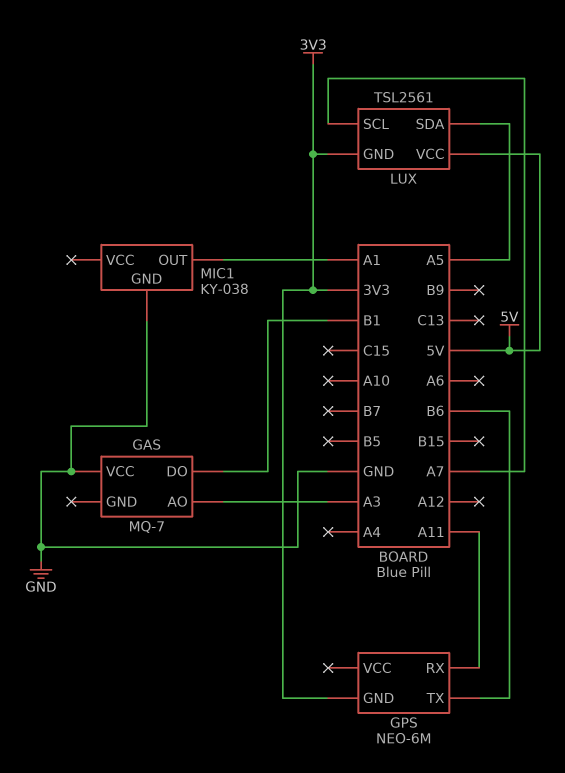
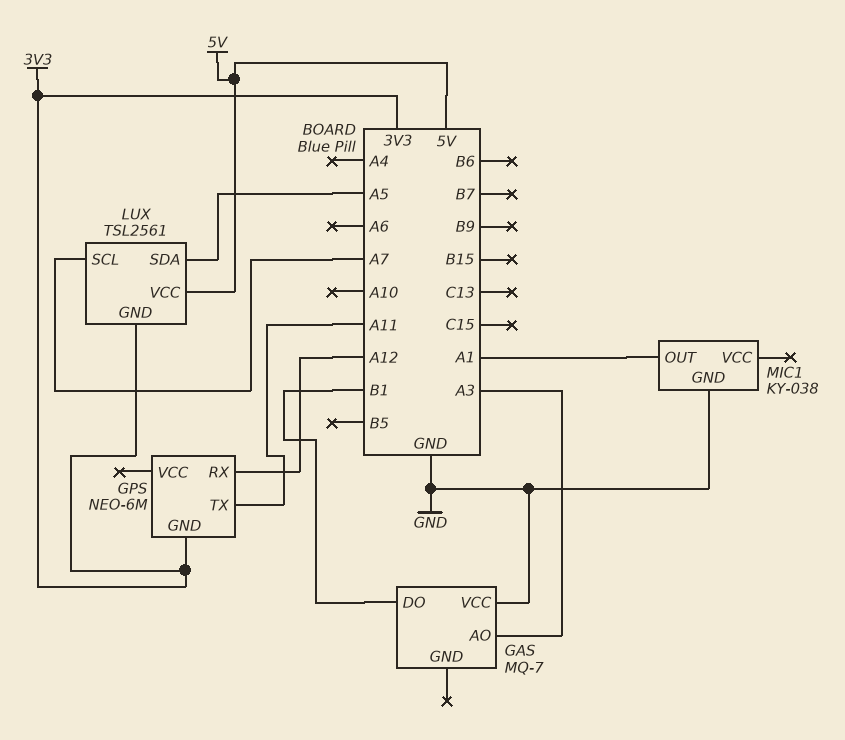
GPS pin RX: A11 -> A12
GPS pin TX: B6 -> A11

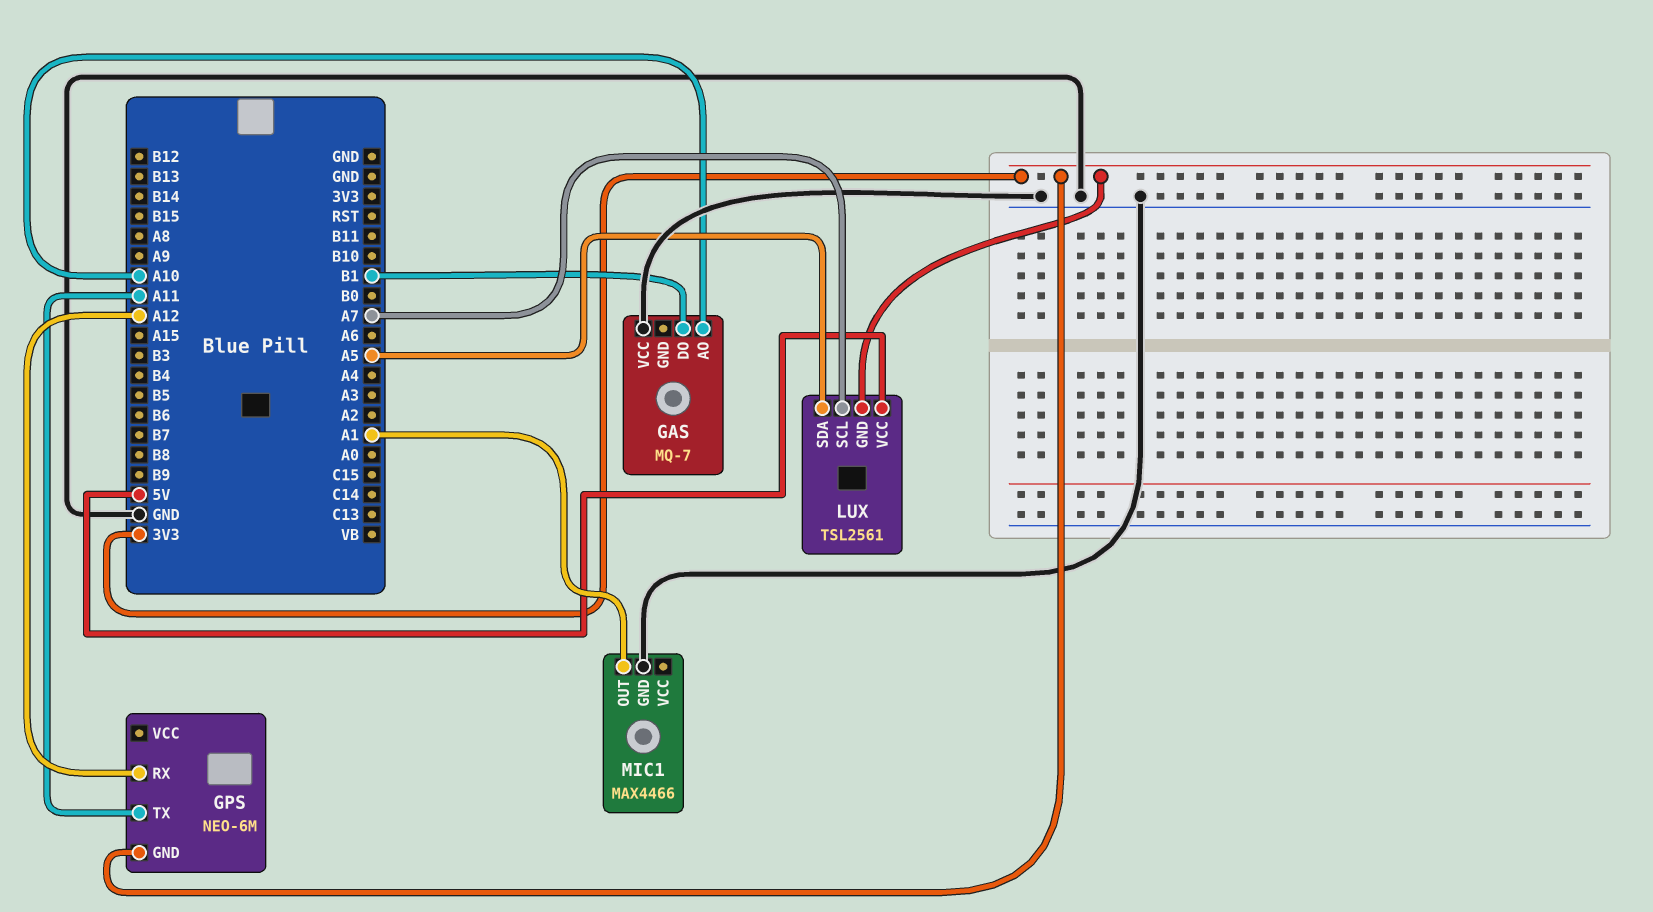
GAS pin AO: A3 -> A10
MIC1: KY-038 -> MAX4466

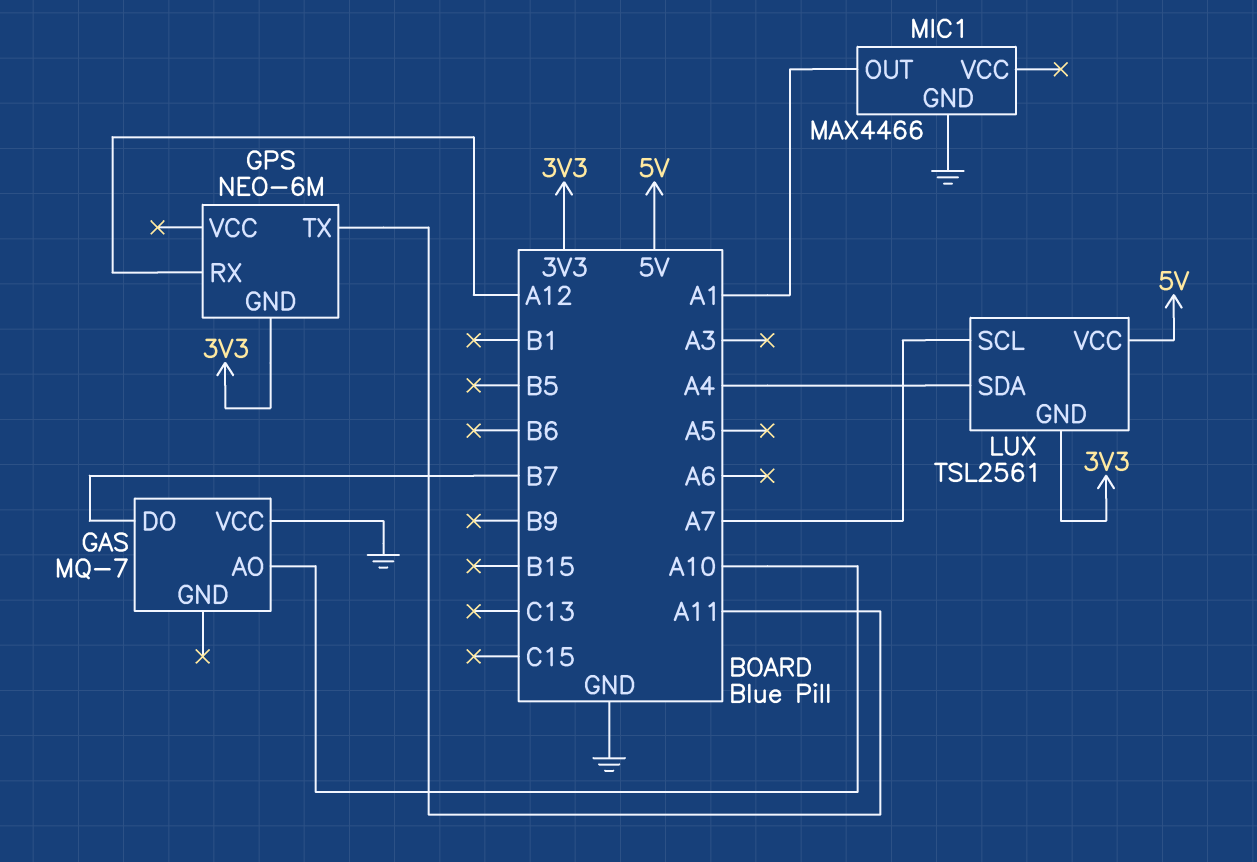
GAS pin DO: B1 -> B7
LUX pin SDA: A5 -> A4

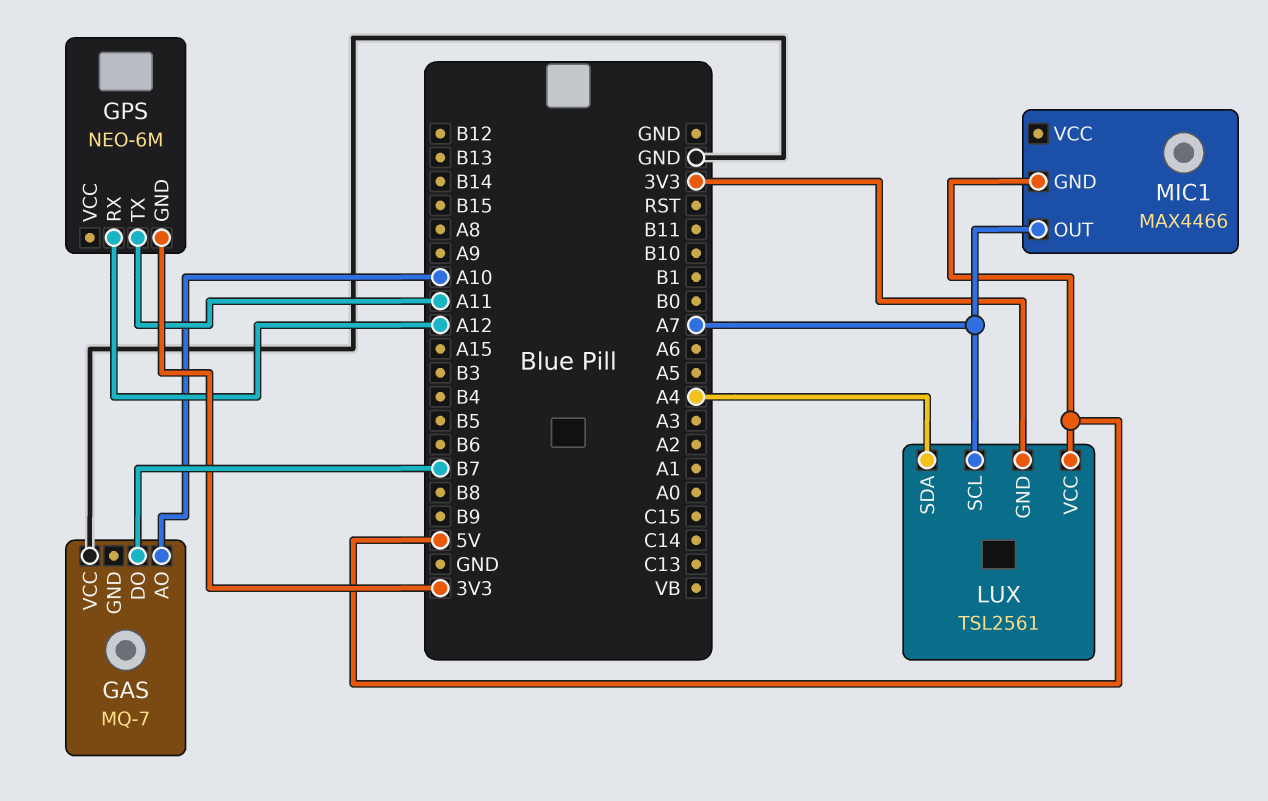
MIC1 pin GND: GND -> 5V
MIC1 pin OUT: A1 -> A7

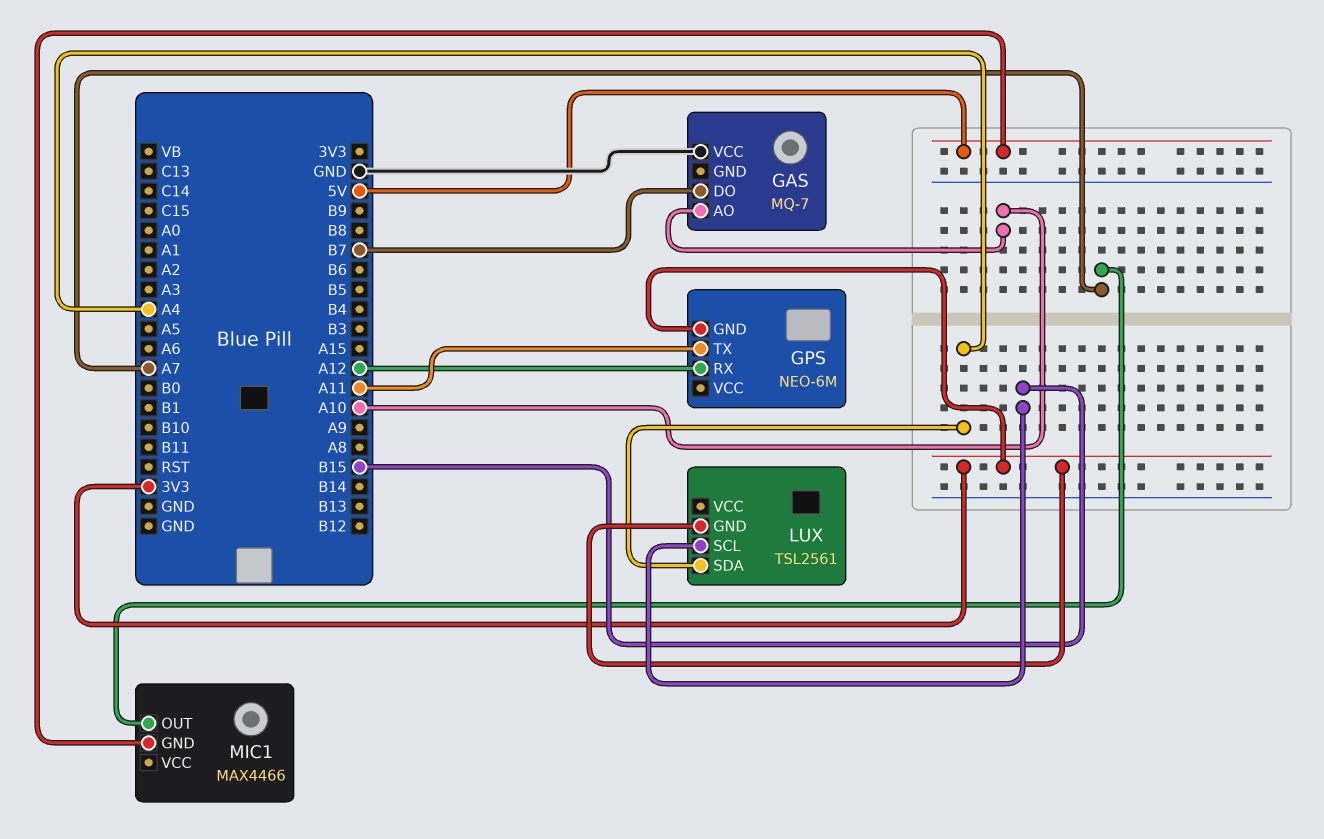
LUX pin SCL: A7 -> B15
LUX pin VCC: 5V -> none

